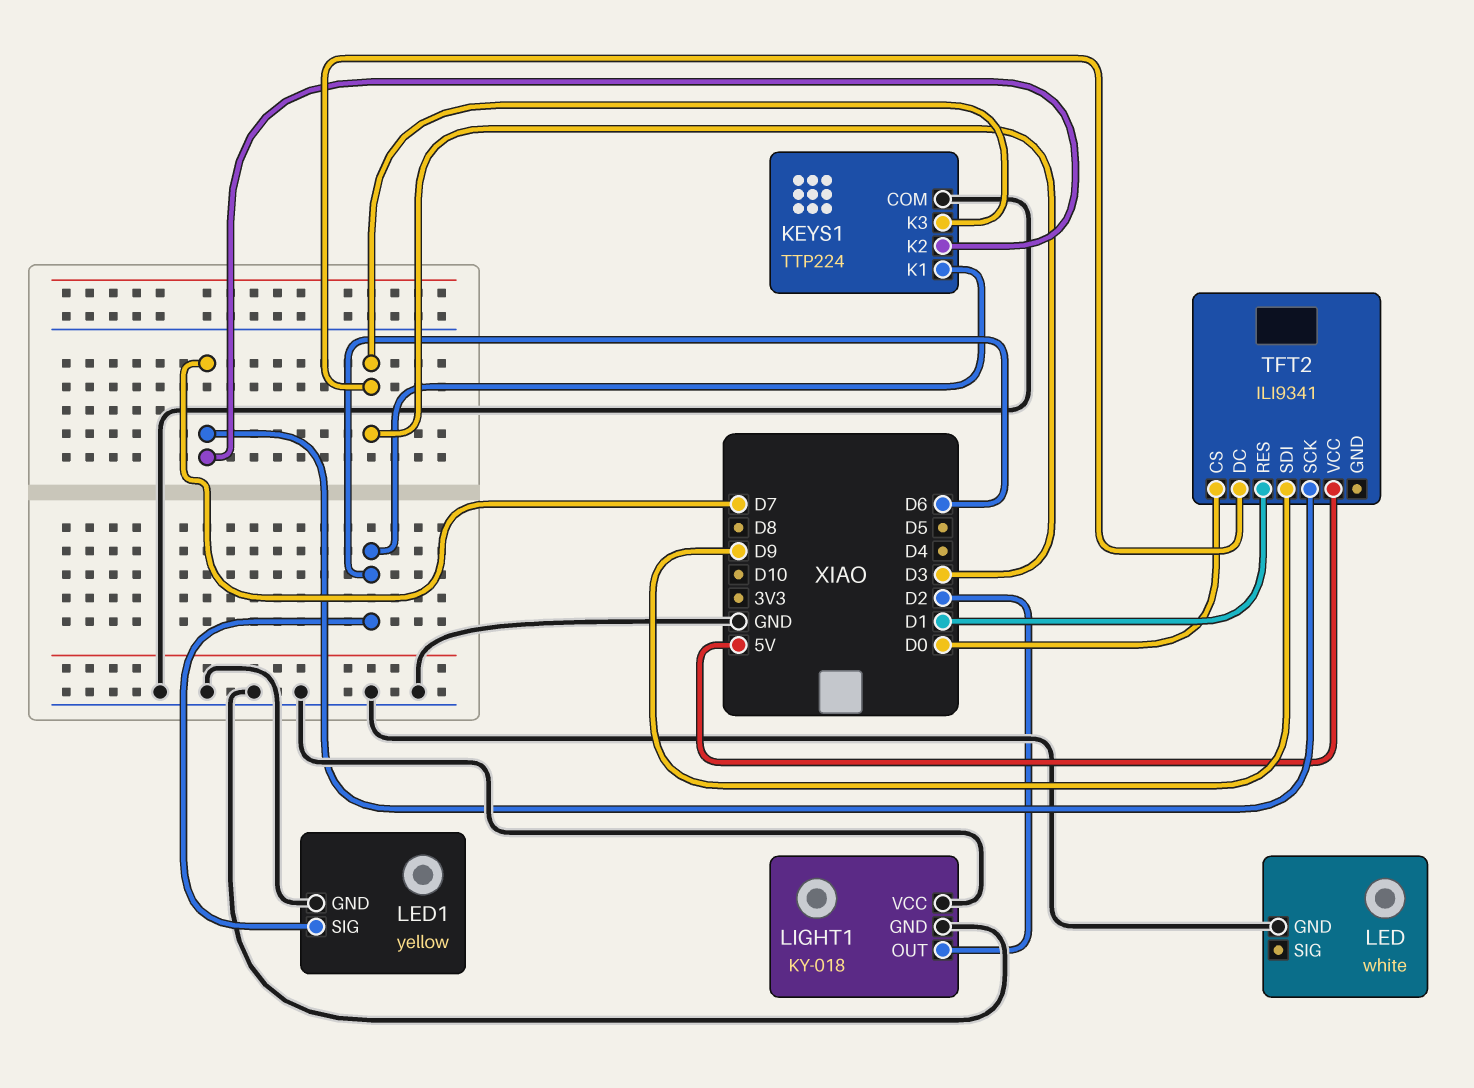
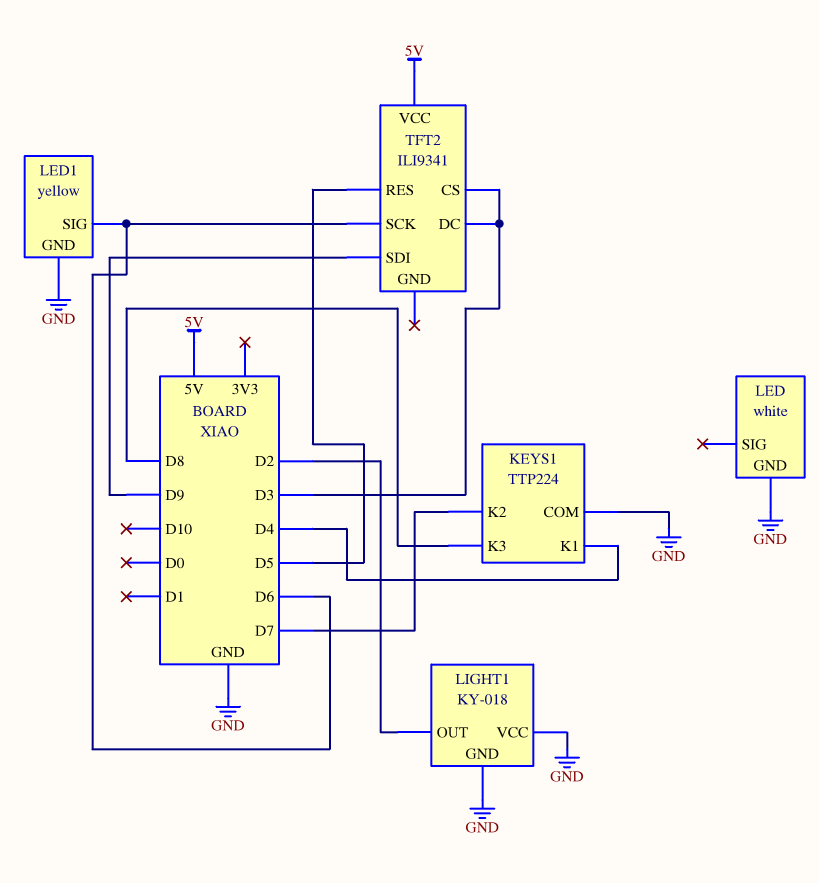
KEYS1 pin K1: D6 -> D4
KEYS1 pin K3: D3 -> D8
TFT2 pin CS: D0 -> D3
TFT2 pin RES: D1 -> D5
TFT2 pin SCK: D7 -> D6

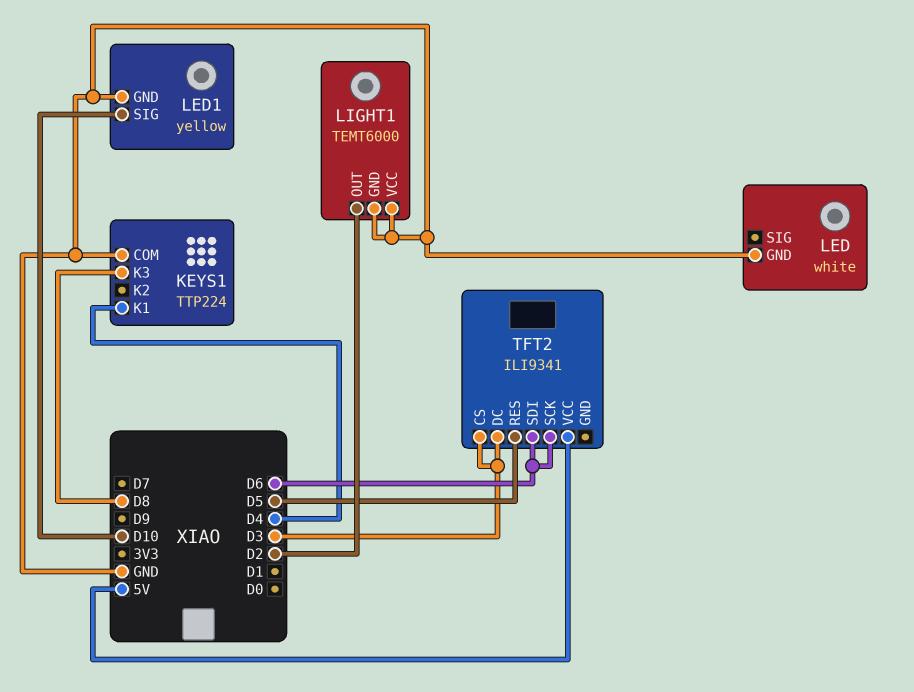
KEYS1 pin K2: D7 -> none
LED1 pin SIG: D6 -> D10
LIGHT1: KY-018 -> TEMT6000
TFT2 pin SDI: D9 -> D6

